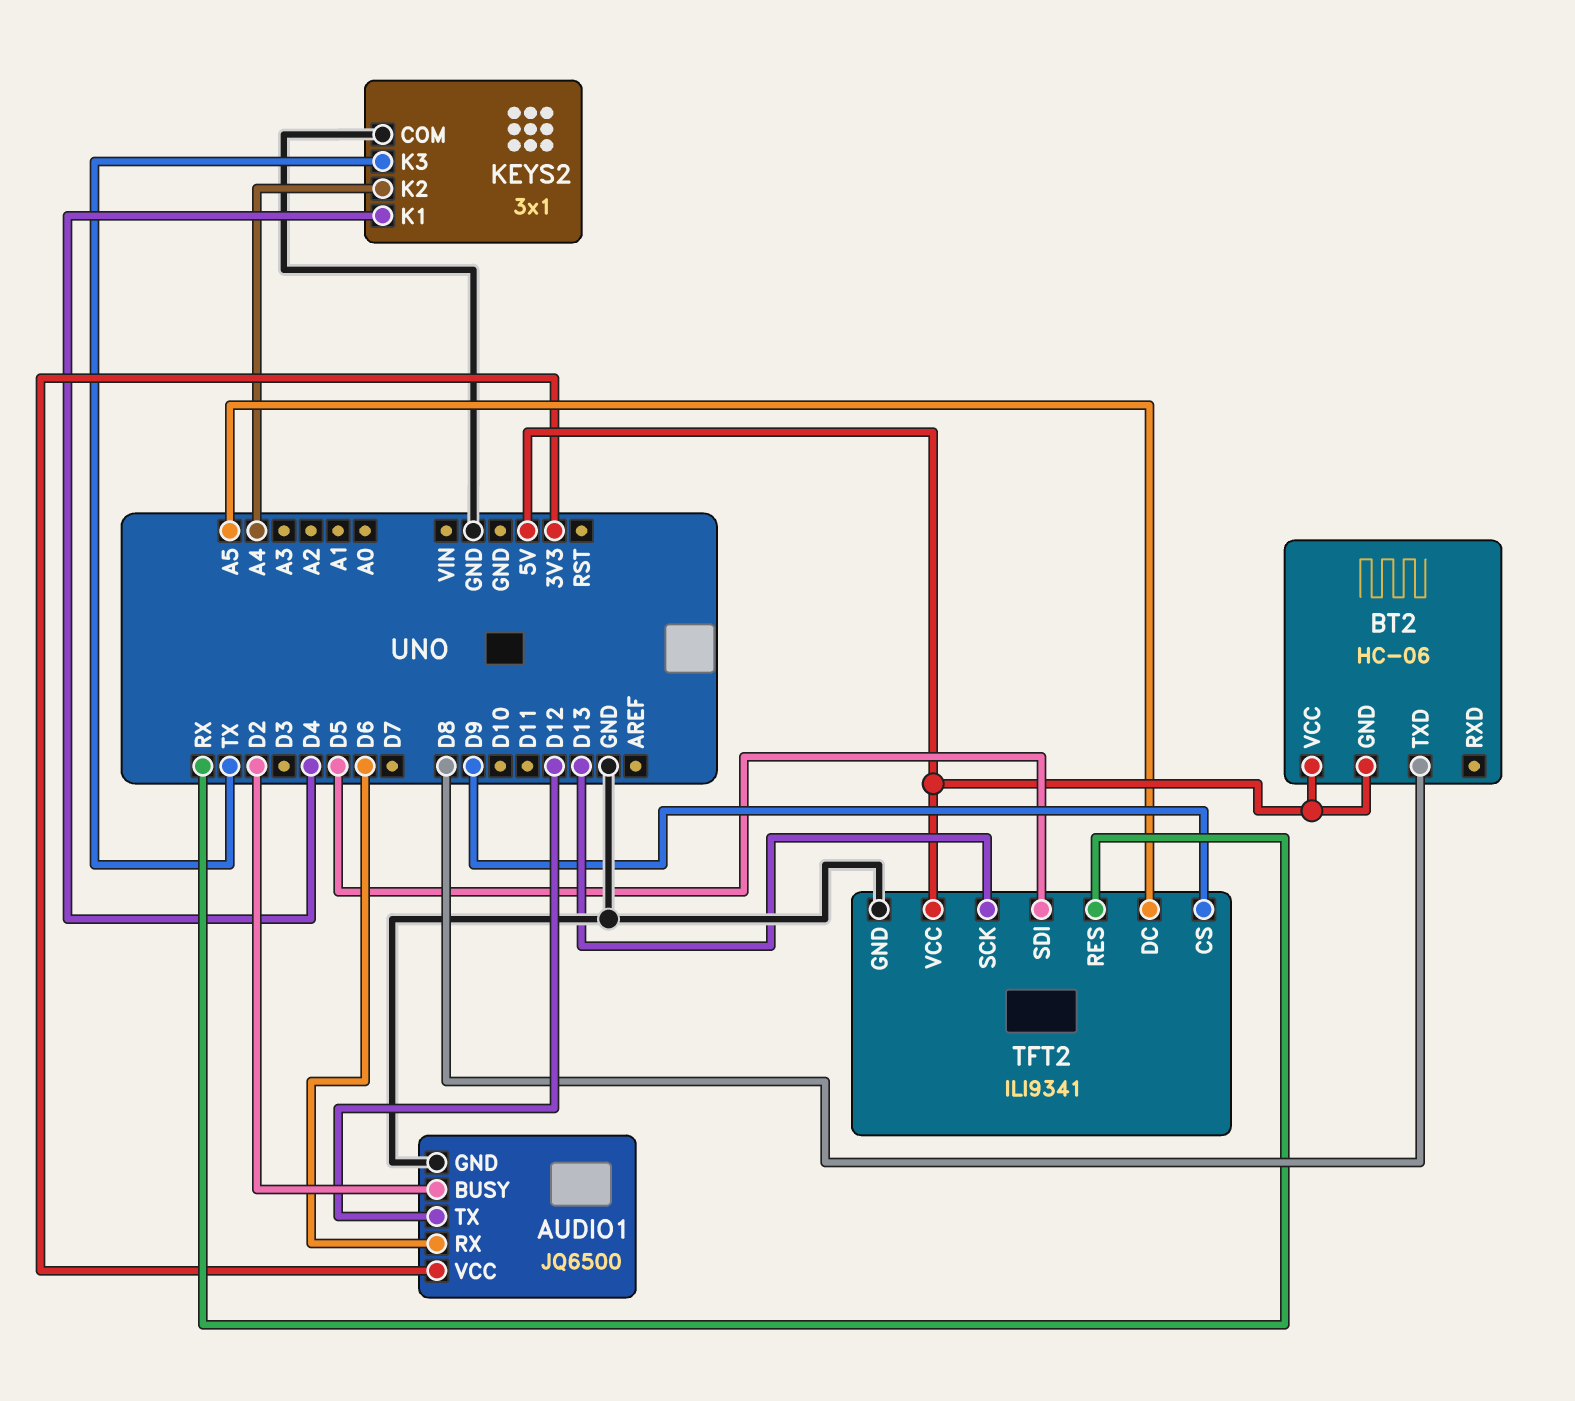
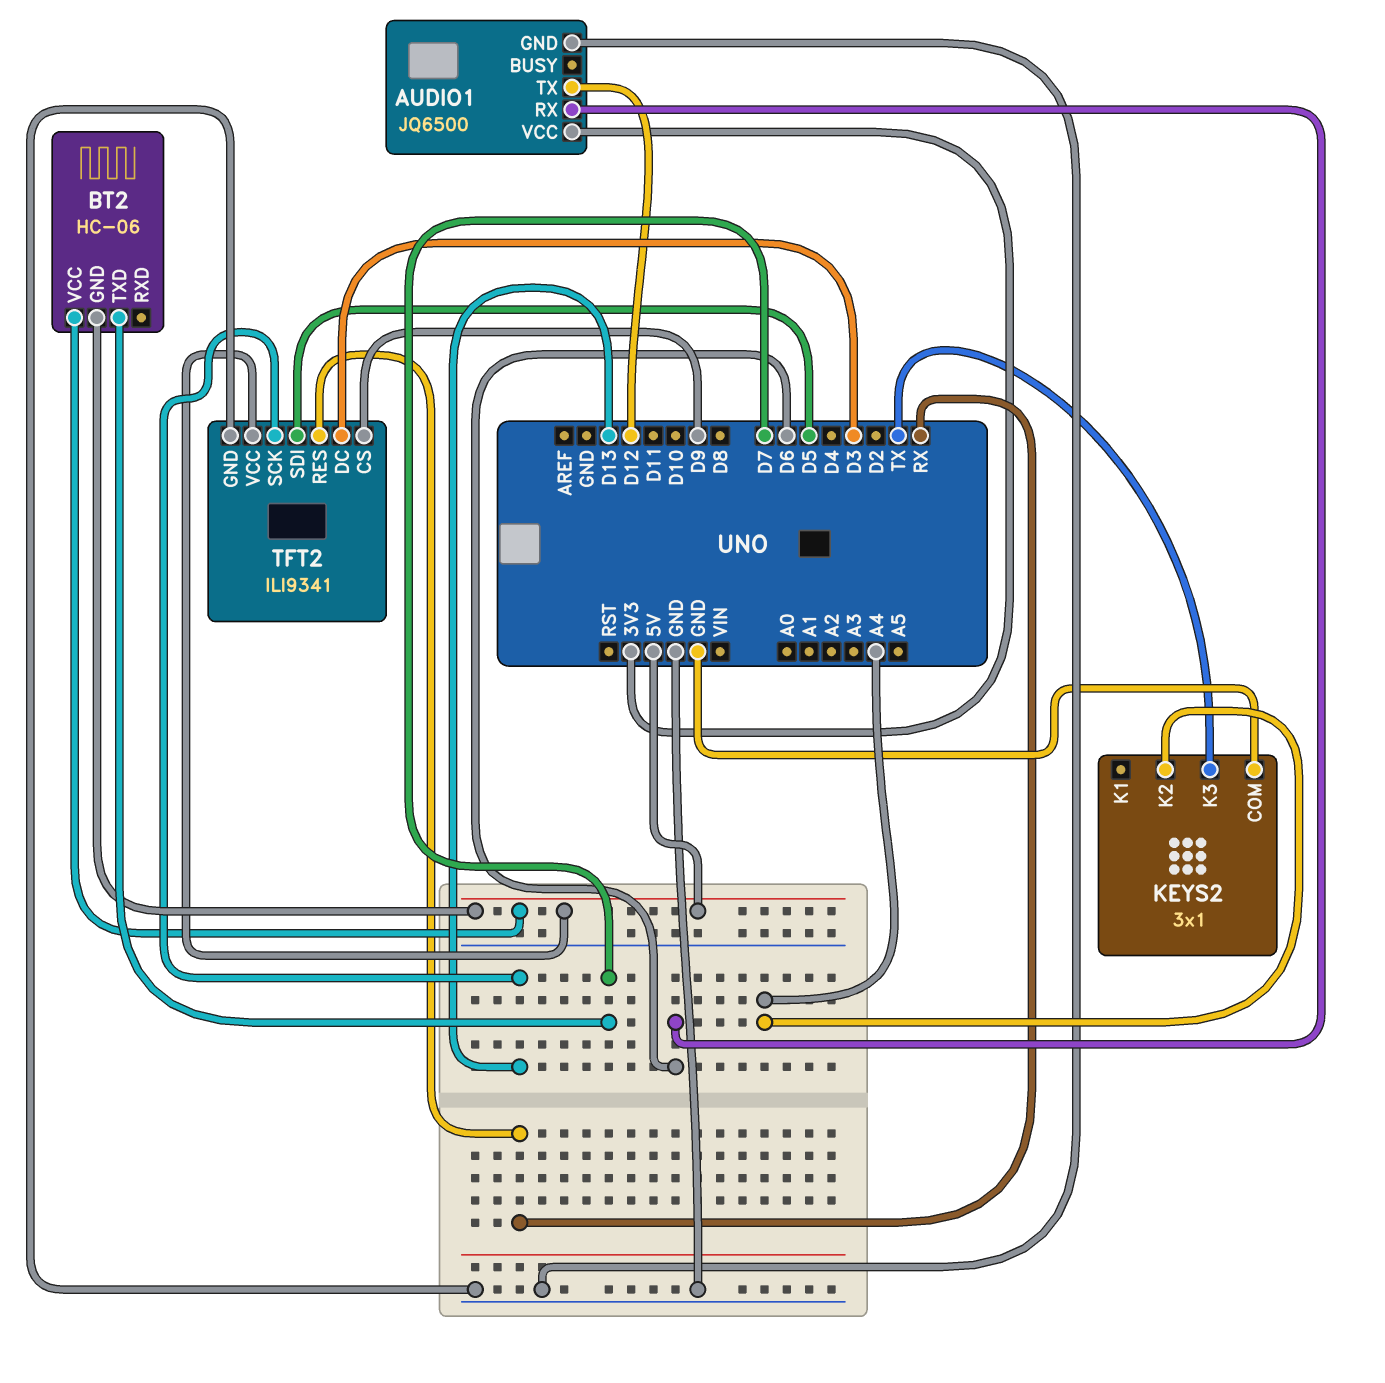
AUDIO1 pin BUSY: D2 -> none
BT2 pin TXD: D8 -> D7
KEYS2 pin K1: D4 -> none
TFT2 pin DC: A5 -> D3

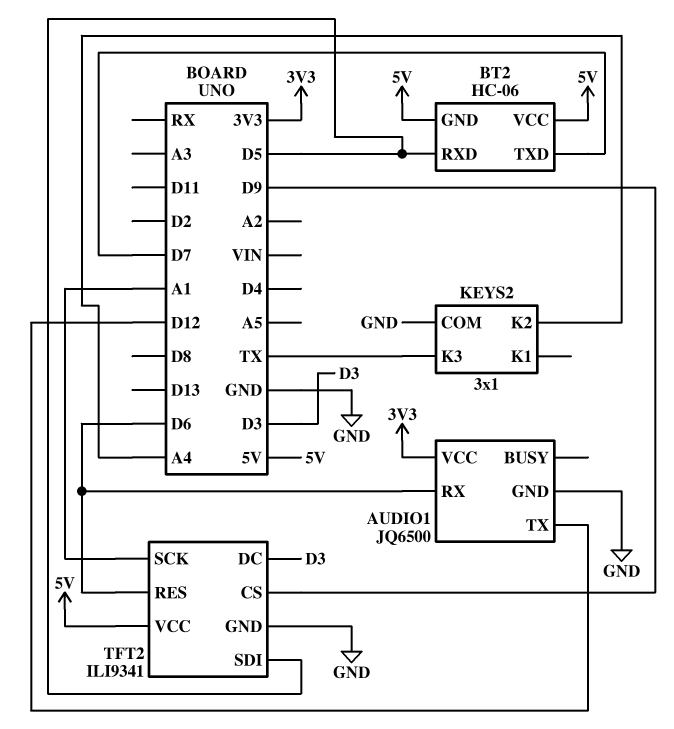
BT2 pin RXD: none -> D5
TFT2 pin RES: RX -> D6
TFT2 pin SCK: D13 -> A1

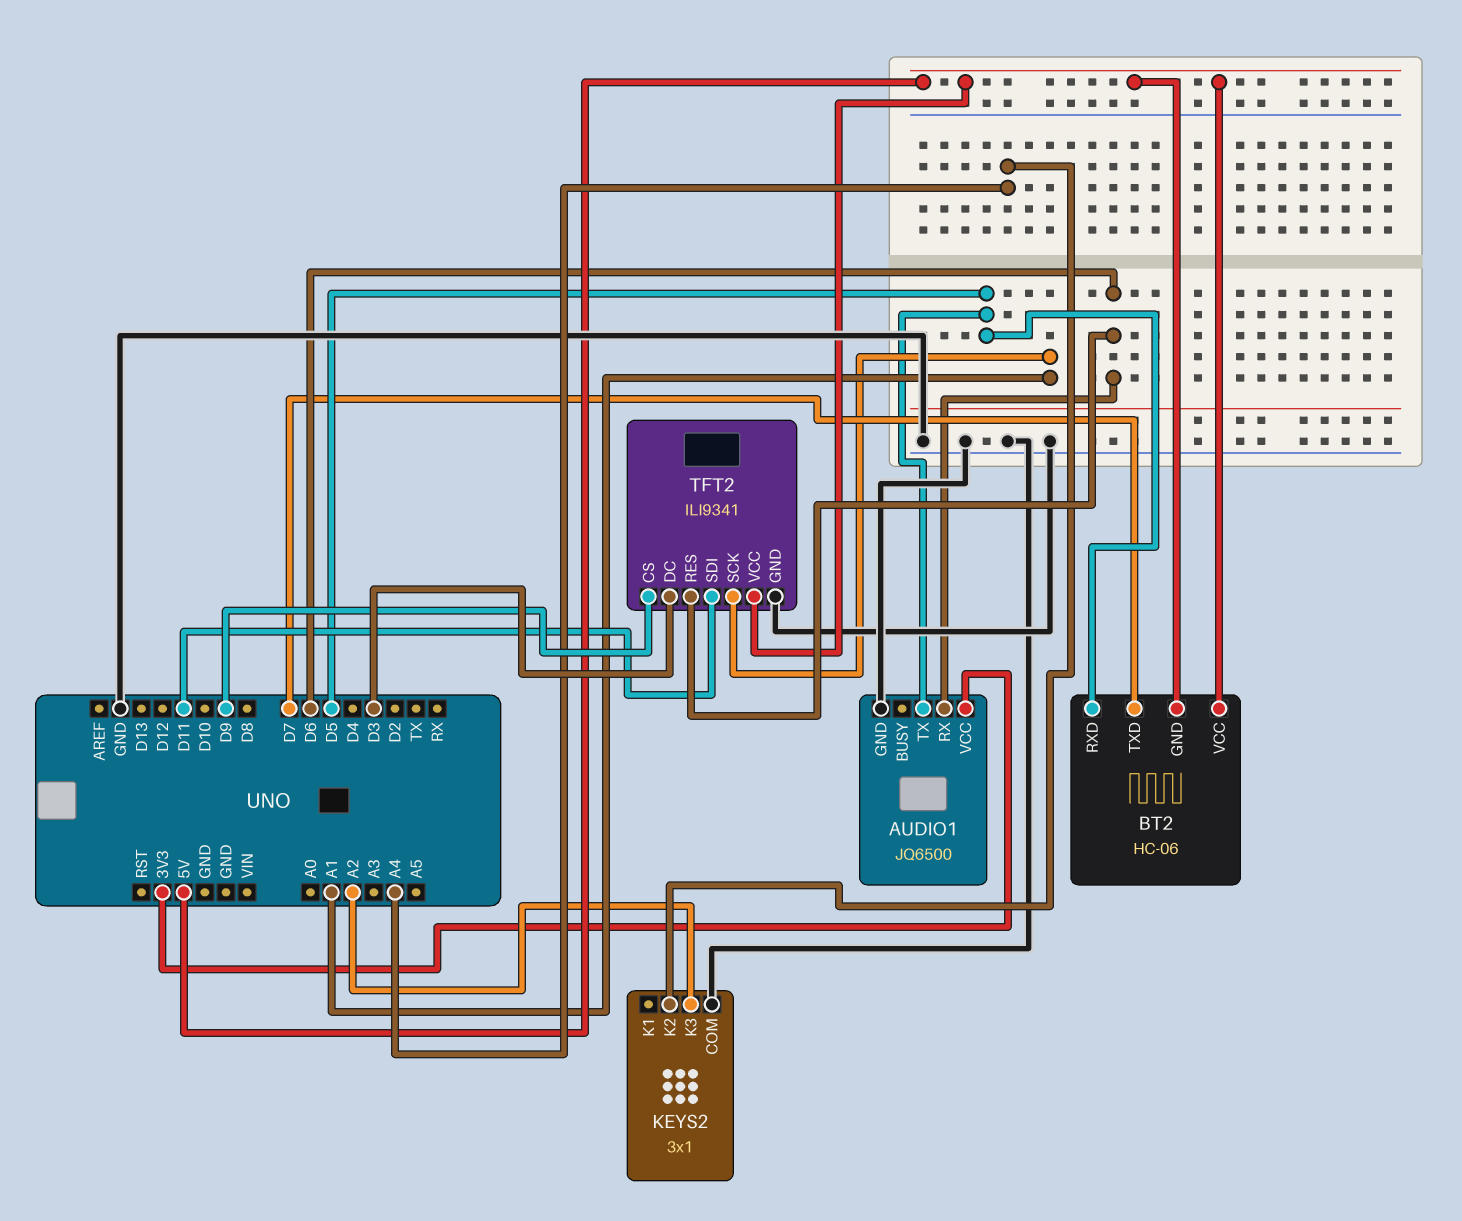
AUDIO1 pin TX: D12 -> D5
KEYS2 pin K3: TX -> A2
TFT2 pin SDI: D5 -> D11

